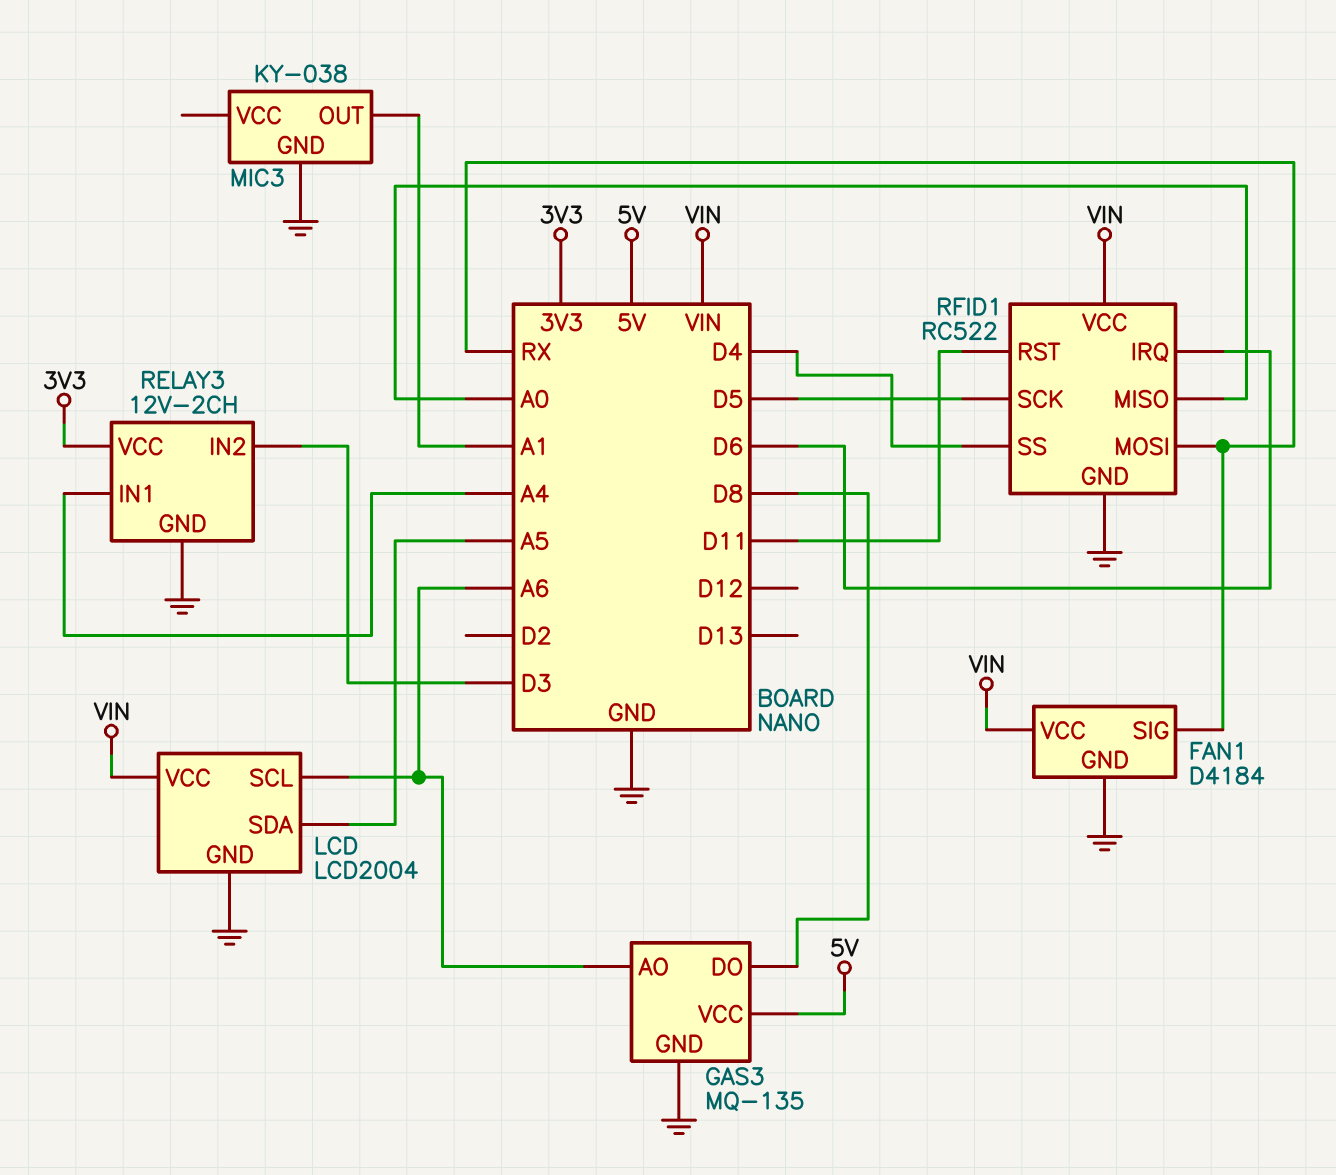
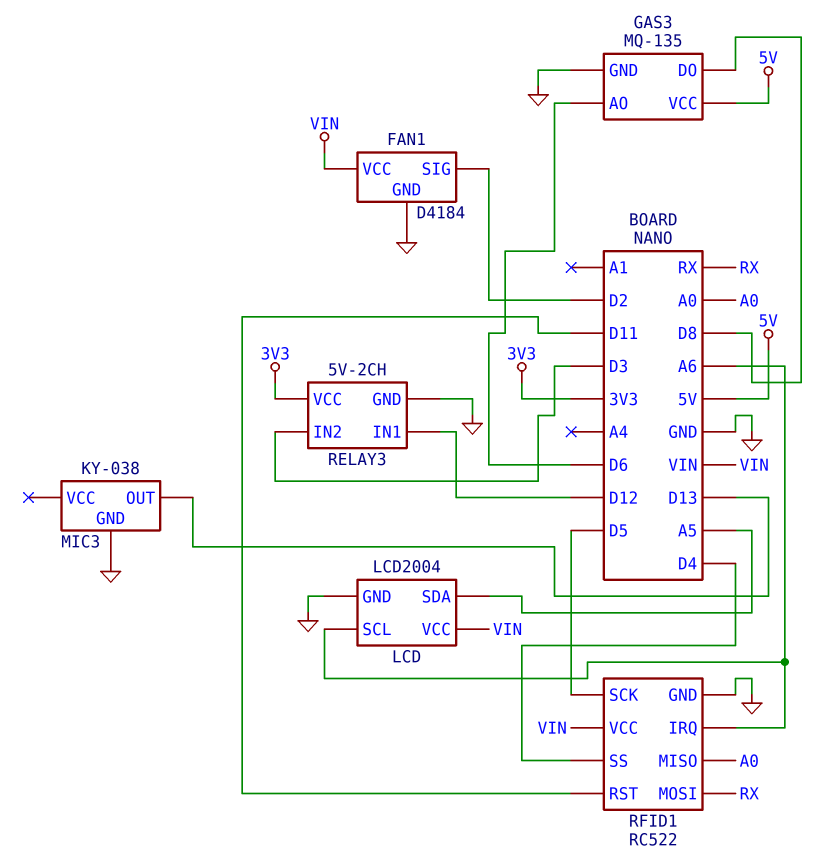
FAN1 pin SIG: RX -> D2
GAS3 pin AO: A6 -> D6
MIC3 pin OUT: A1 -> D13
RELAY3: 12V-2CH -> 5V-2CH
RELAY3 pin IN1: A4 -> D12
RFID1 pin IRQ: D6 -> A6

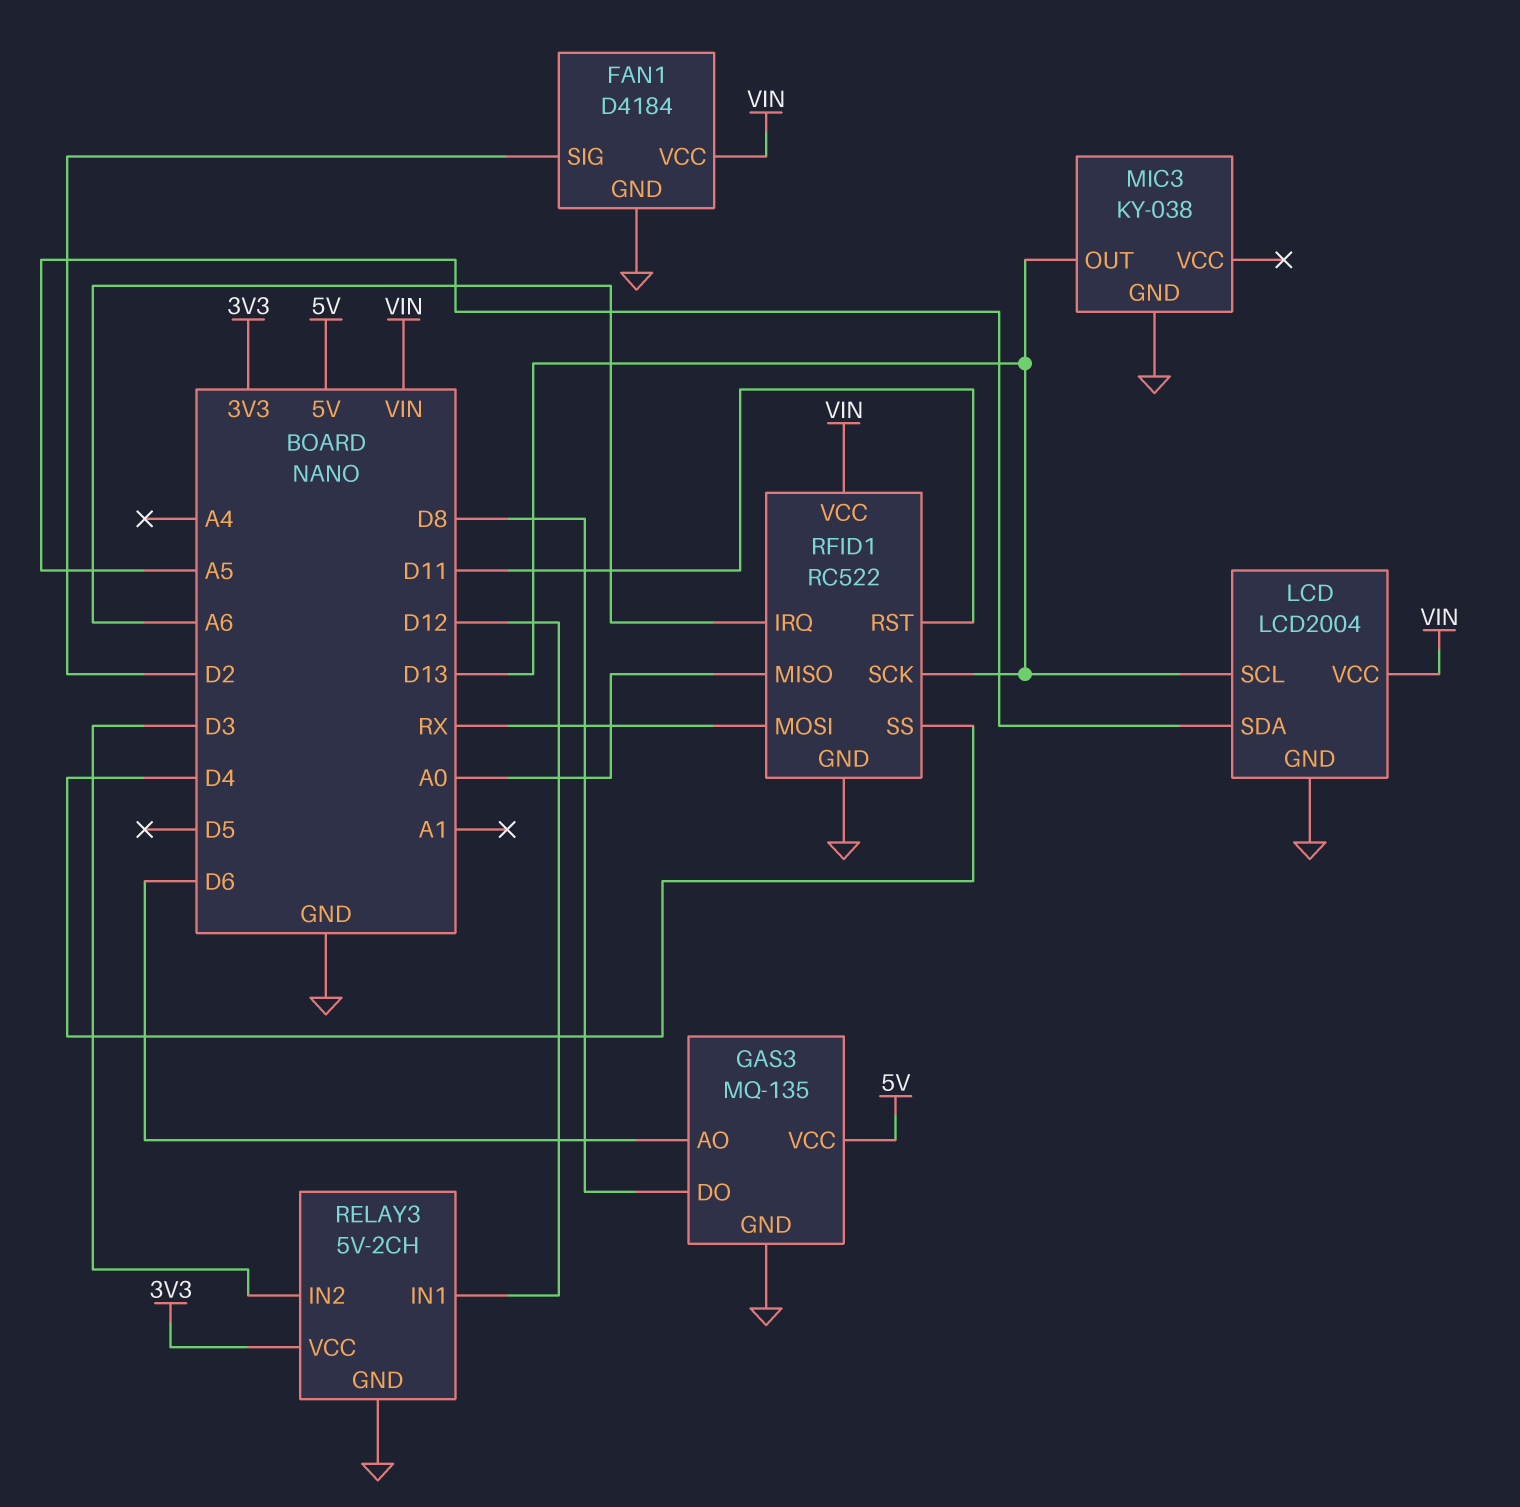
LCD pin SCL: A6 -> D13
RFID1 pin SCK: D5 -> D13

